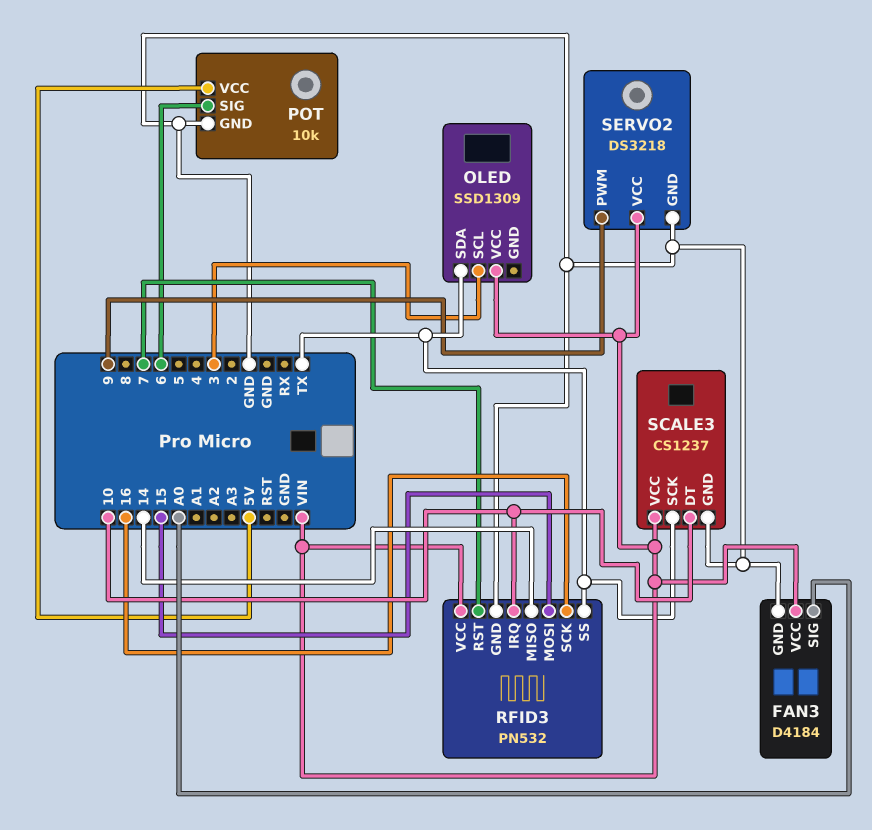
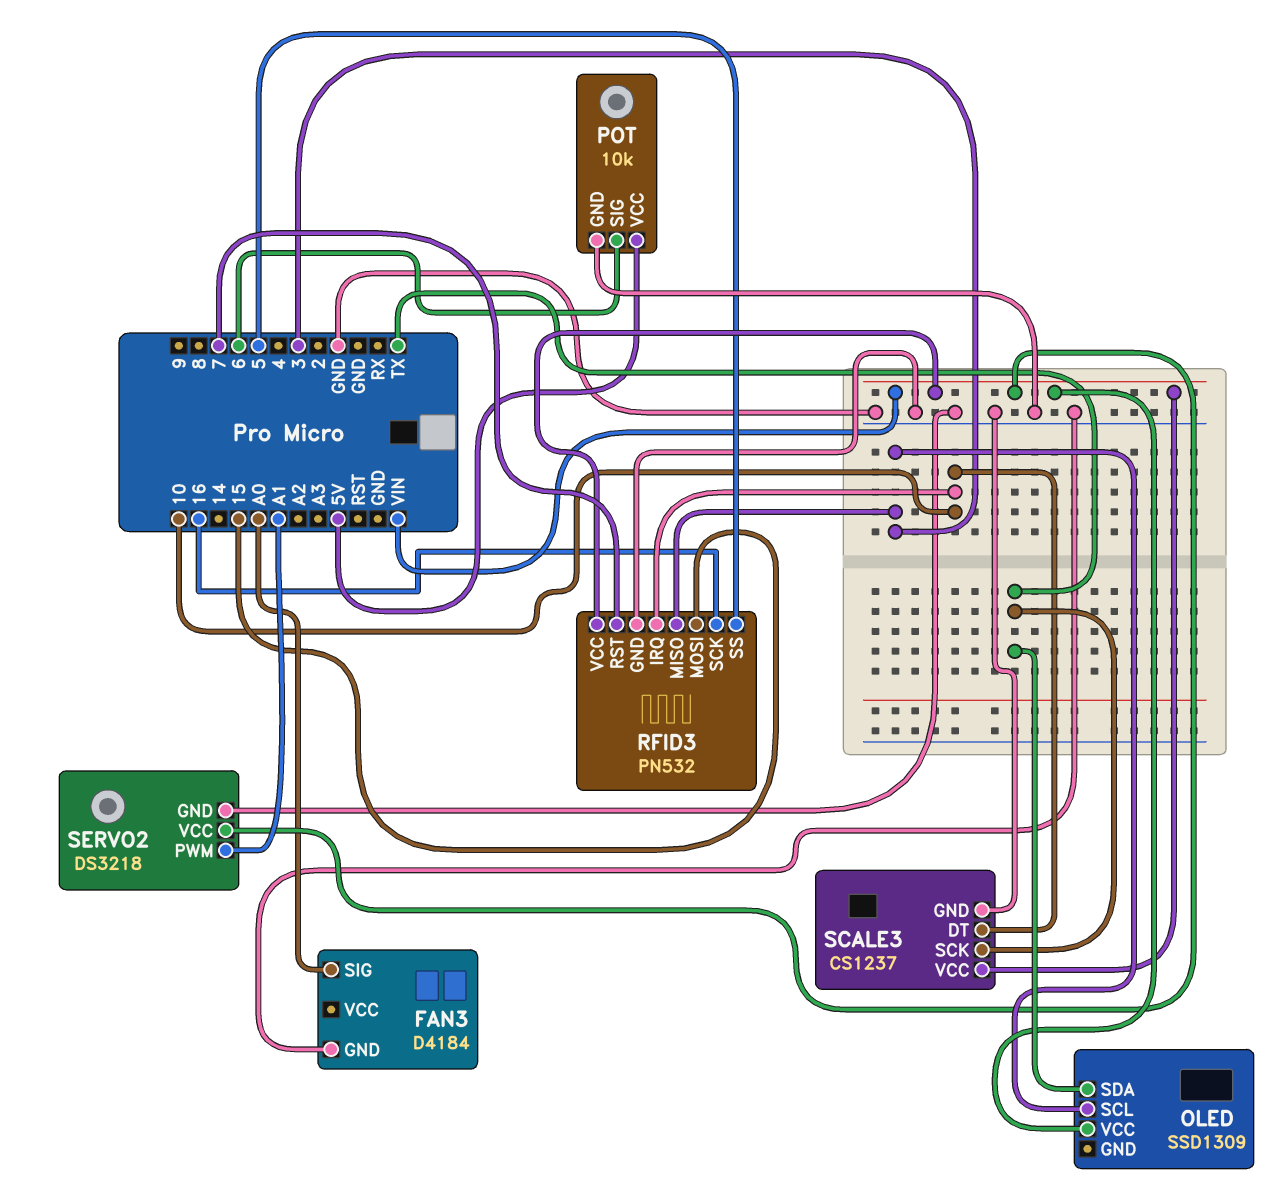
FAN3 pin VCC: VIN -> none
RFID3 pin MISO: 14 -> 3
RFID3 pin SS: TX -> 5
SERVO2 pin PWM: 9 -> A1

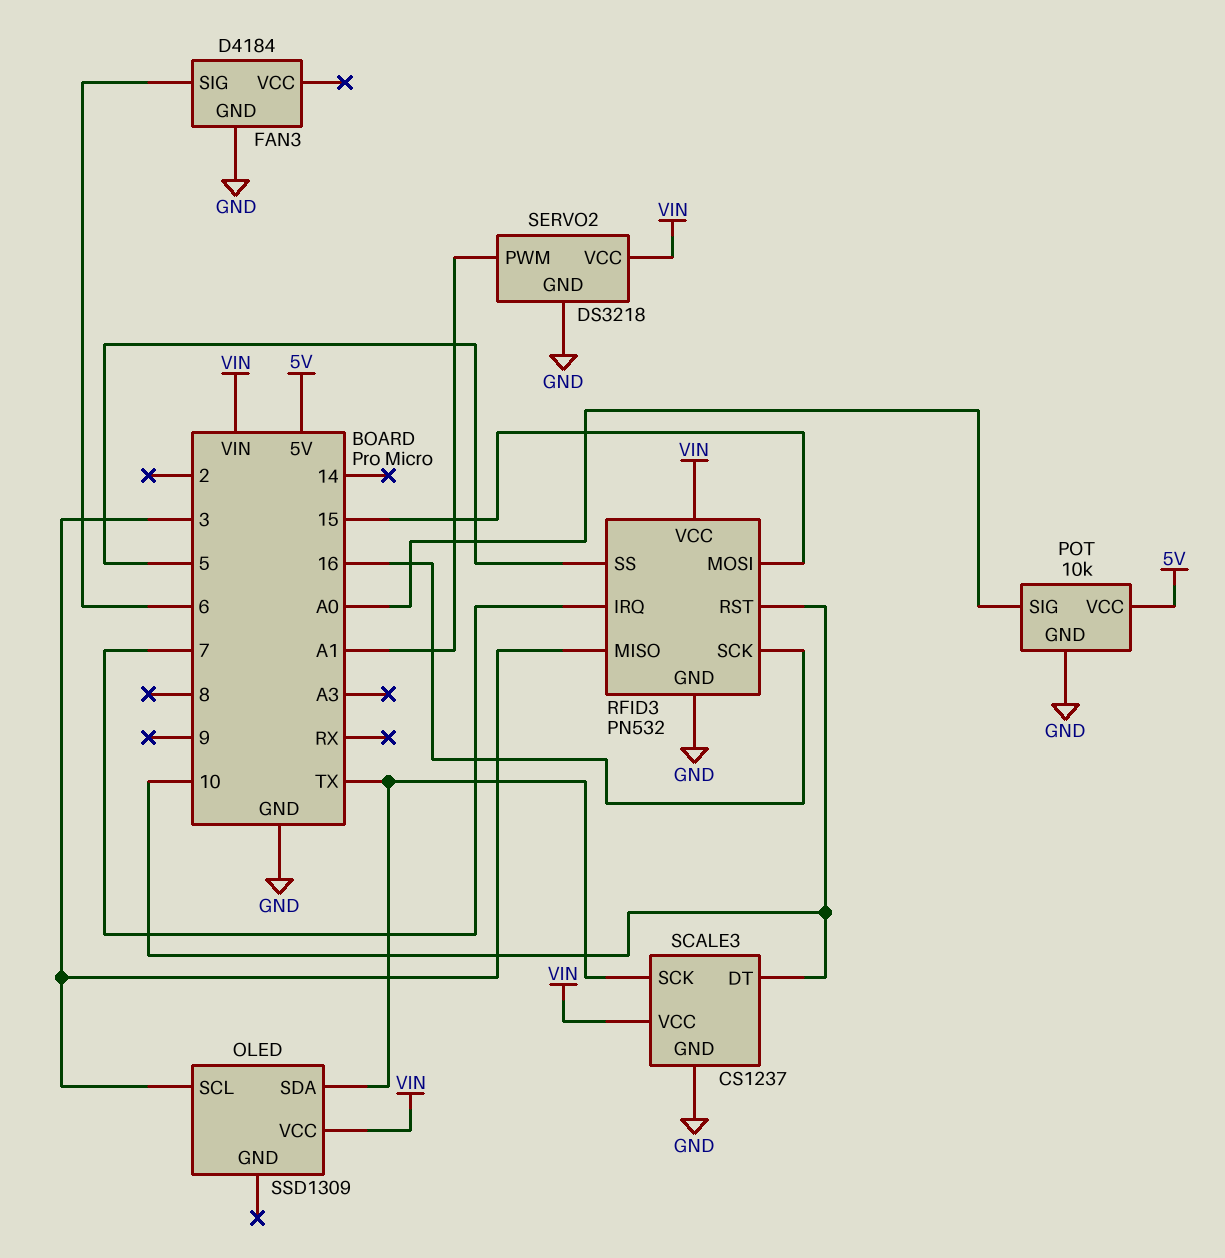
FAN3 pin SIG: A0 -> 6
POT pin SIG: 6 -> A0
RFID3 pin IRQ: 10 -> 7
RFID3 pin RST: 7 -> 10

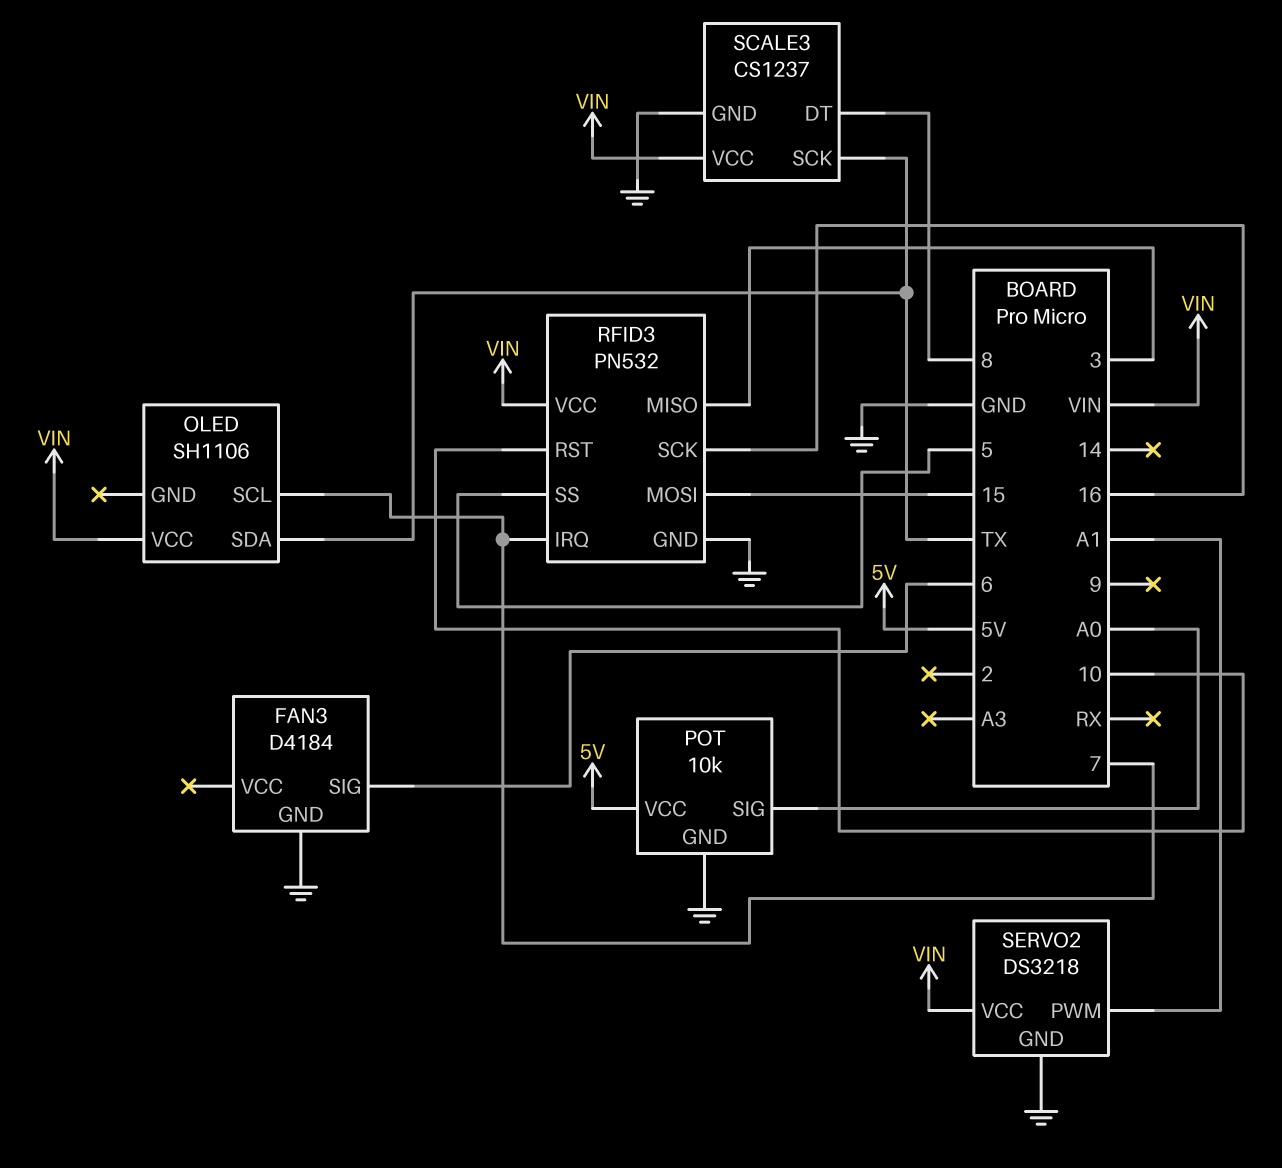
OLED: SSD1309 -> SH1106
OLED pin SCL: 3 -> 7
SCALE3 pin DT: 10 -> 8

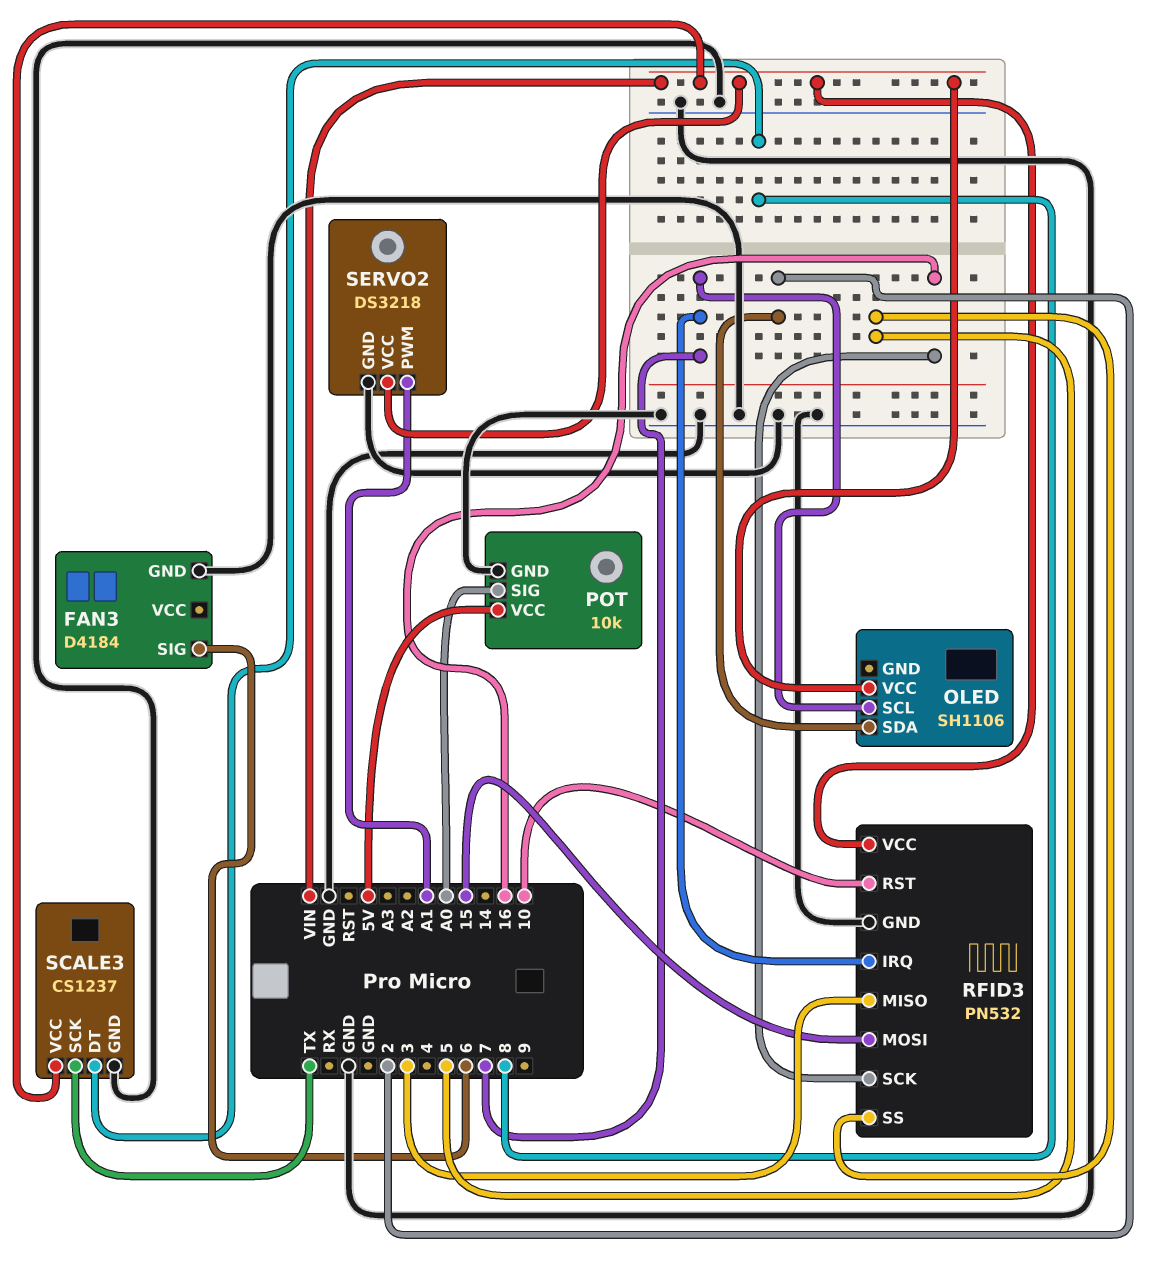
OLED pin SDA: TX -> 2

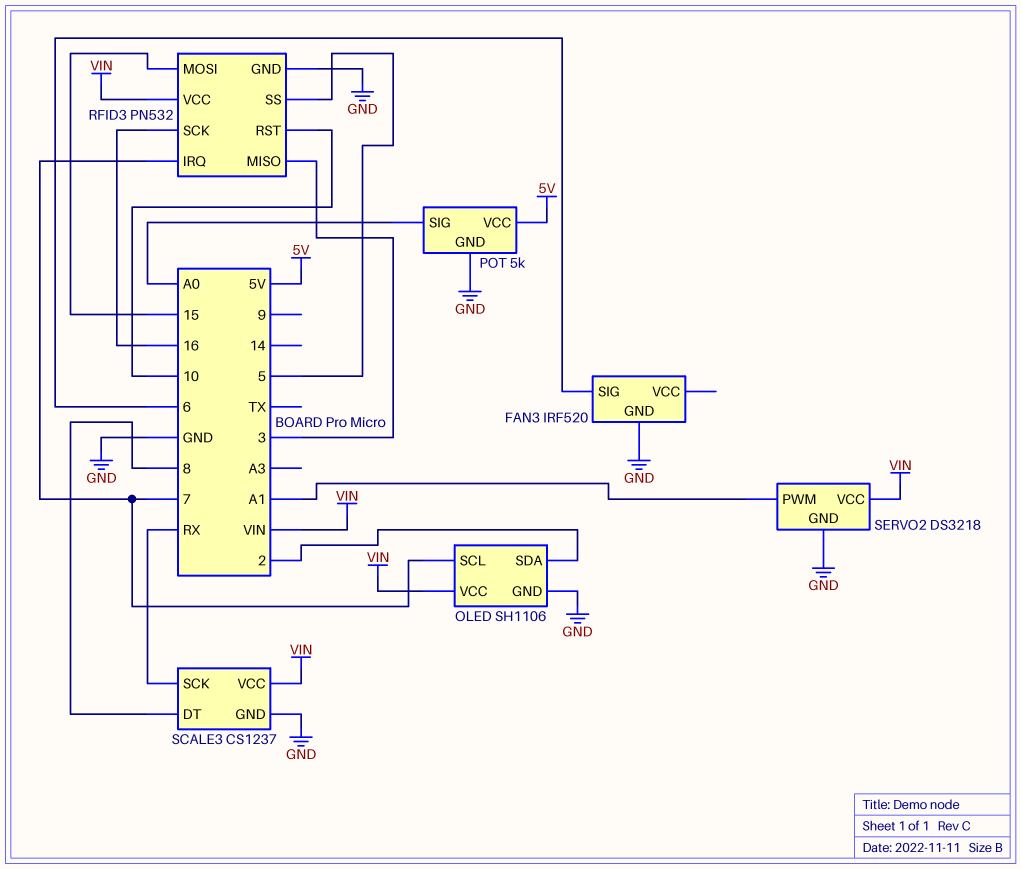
FAN3: D4184 -> IRF520
OLED pin GND: none -> GND
POT: 10k -> 5k
SCALE3 pin SCK: TX -> RX

